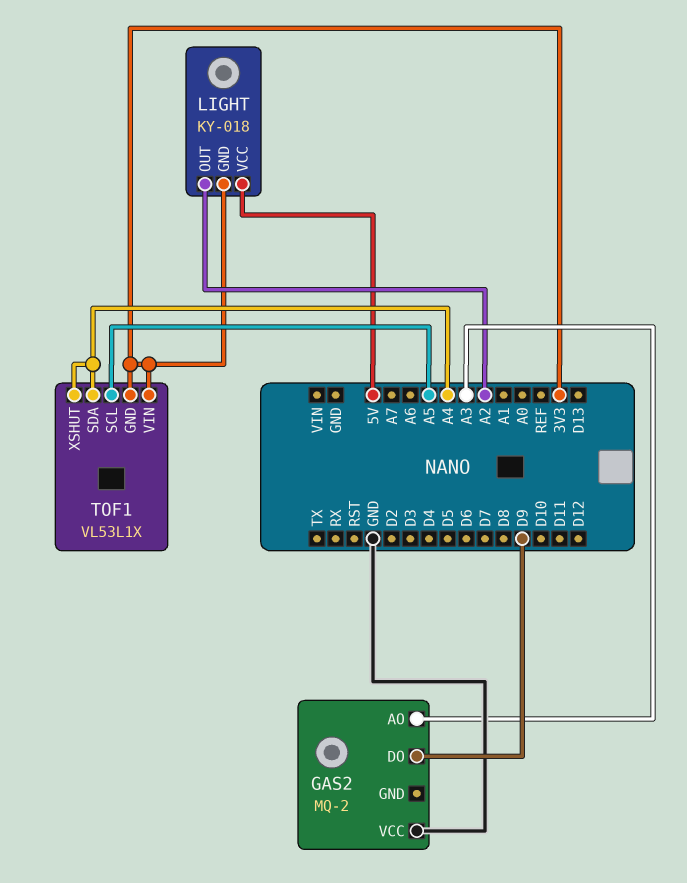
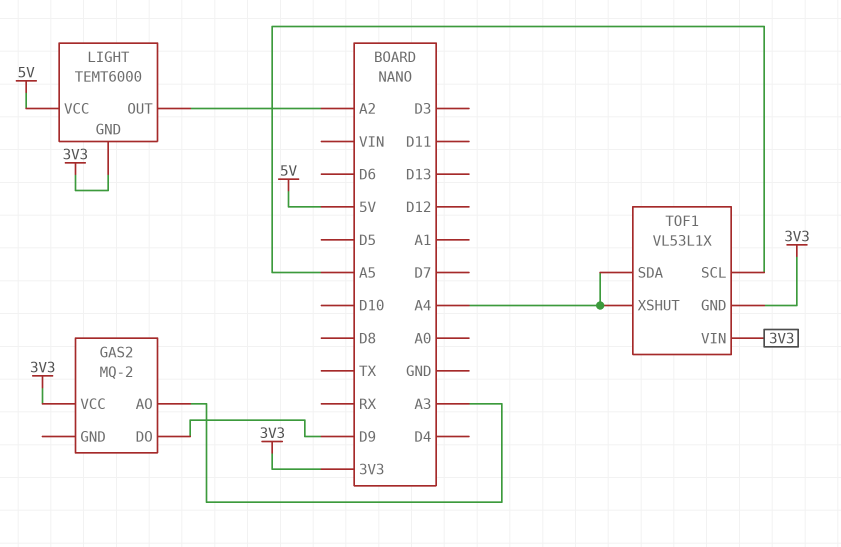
GAS2 pin VCC: GND -> 3V3
LIGHT: KY-018 -> TEMT6000

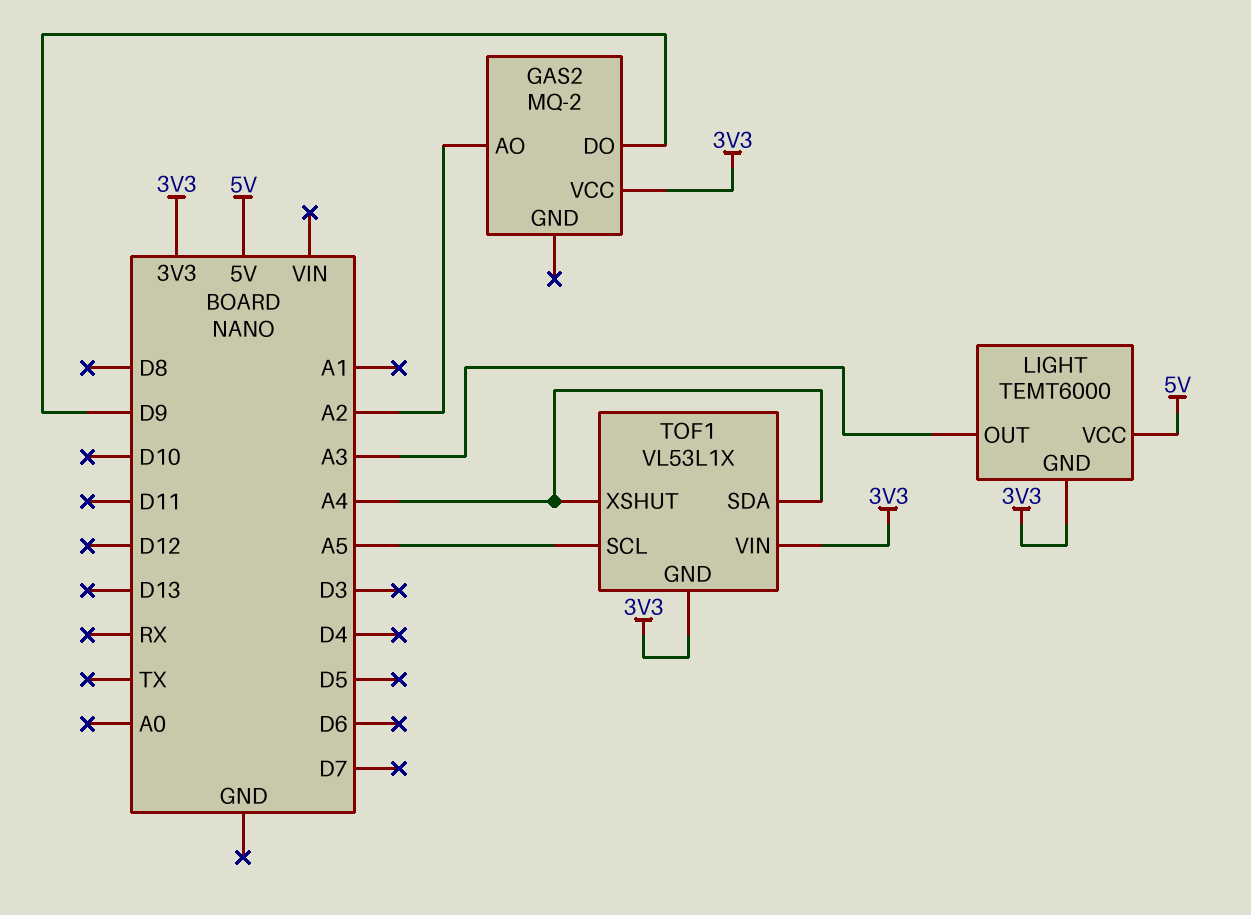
GAS2 pin AO: A3 -> A2
LIGHT pin OUT: A2 -> A3

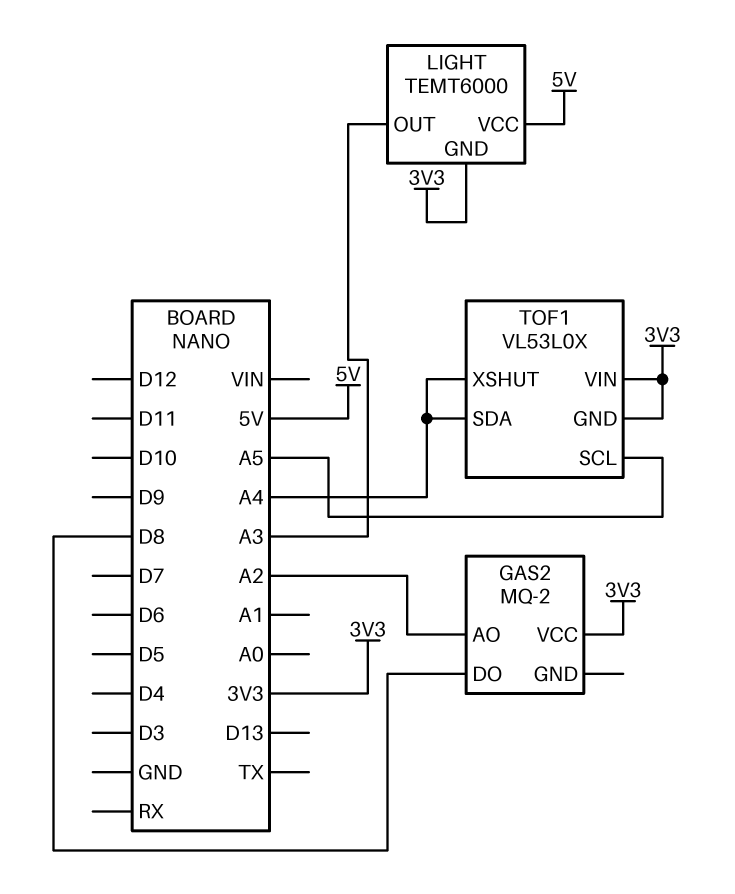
GAS2 pin DO: D9 -> D8
TOF1: VL53L1X -> VL53L0X

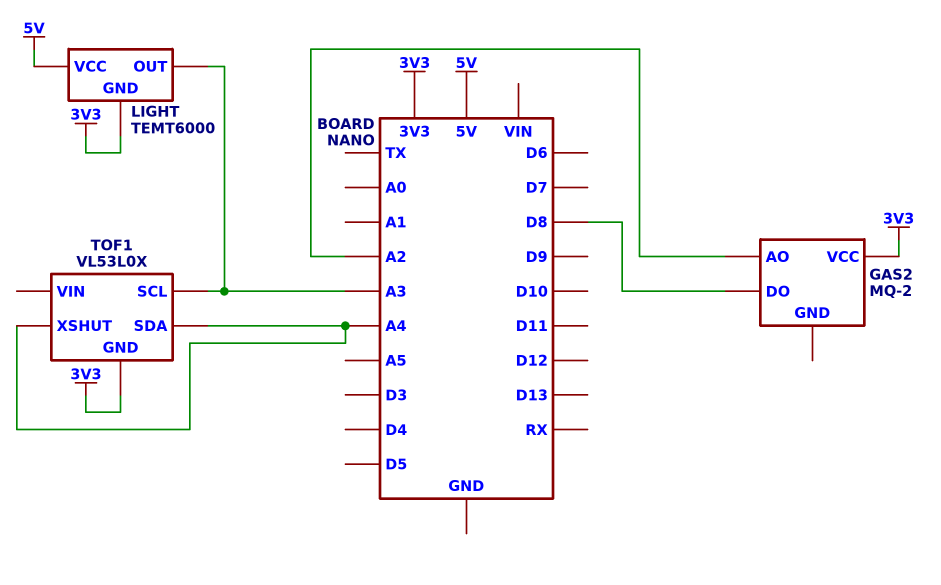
TOF1 pin SCL: A5 -> A3
TOF1 pin VIN: 3V3 -> none

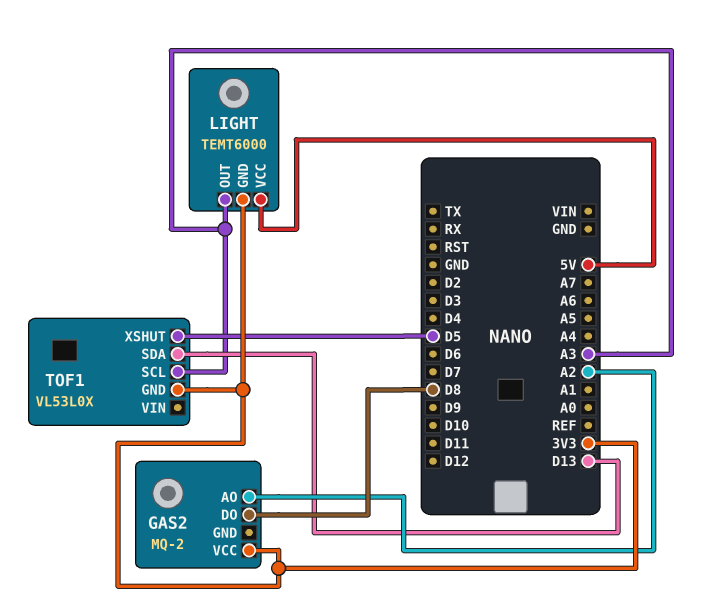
TOF1 pin SDA: A4 -> D13
TOF1 pin XSHUT: A4 -> D5

